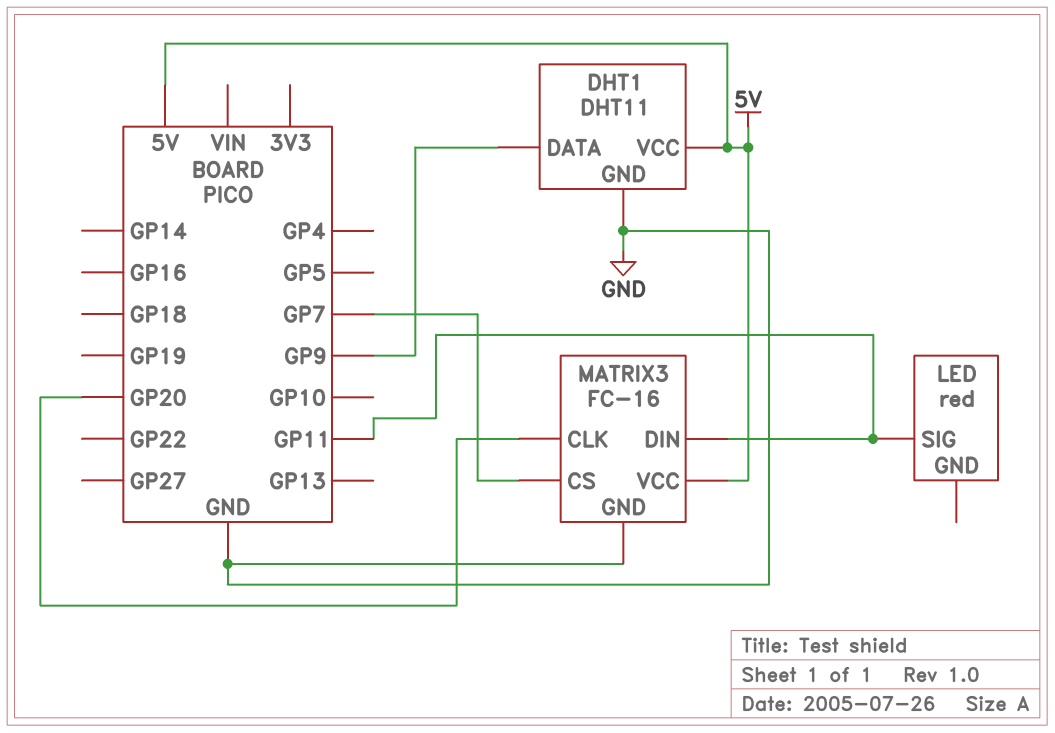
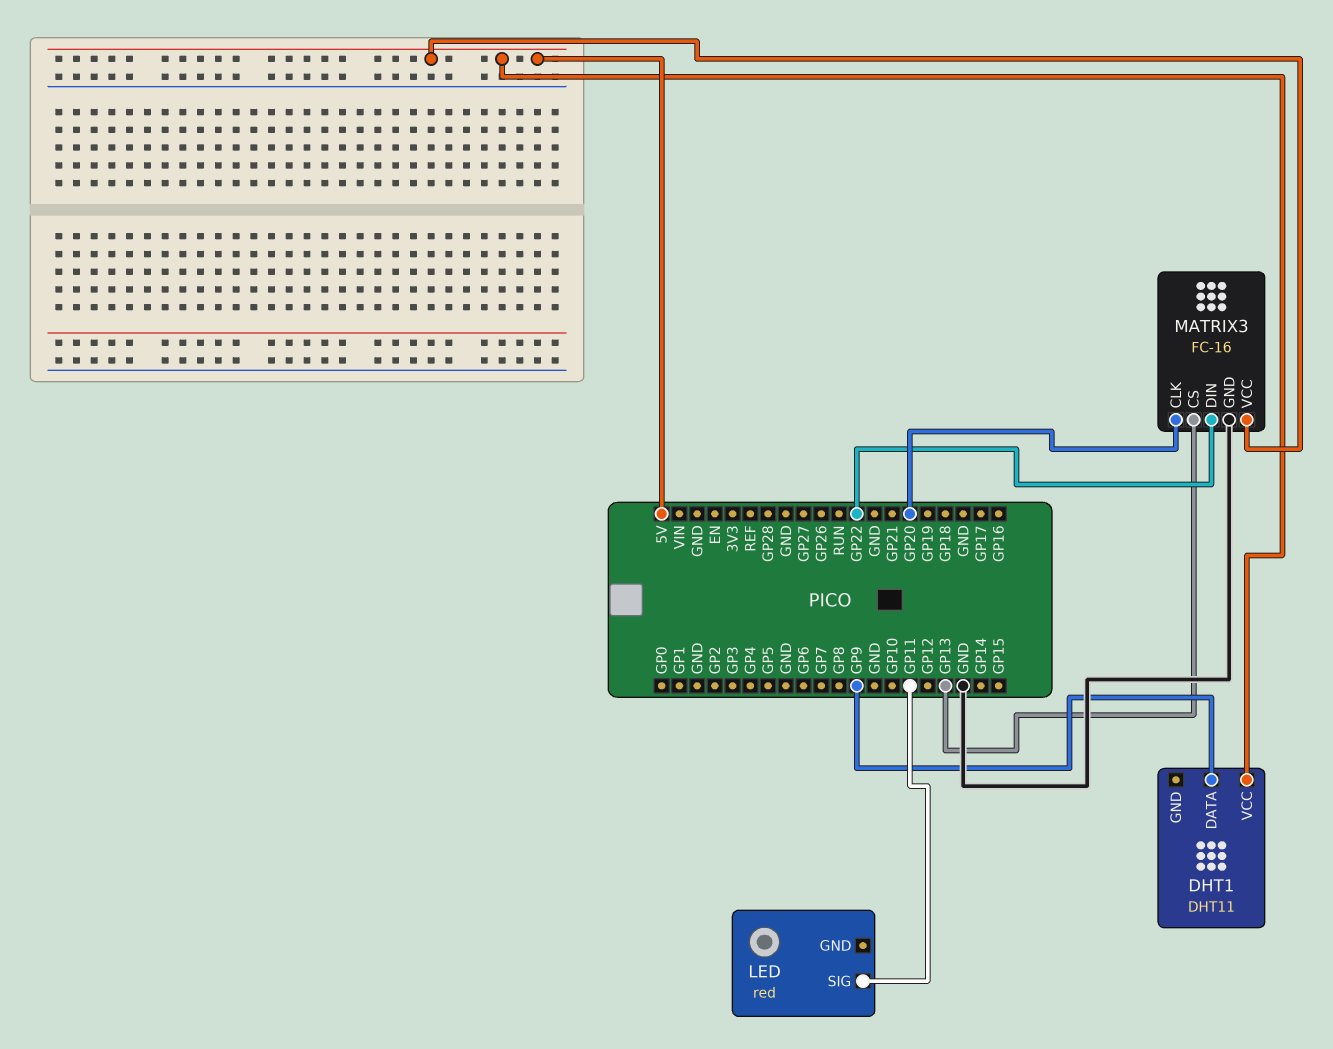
DHT1 pin GND: GND -> none
MATRIX3 pin CS: GP7 -> GP13
MATRIX3 pin DIN: GP11 -> GP22

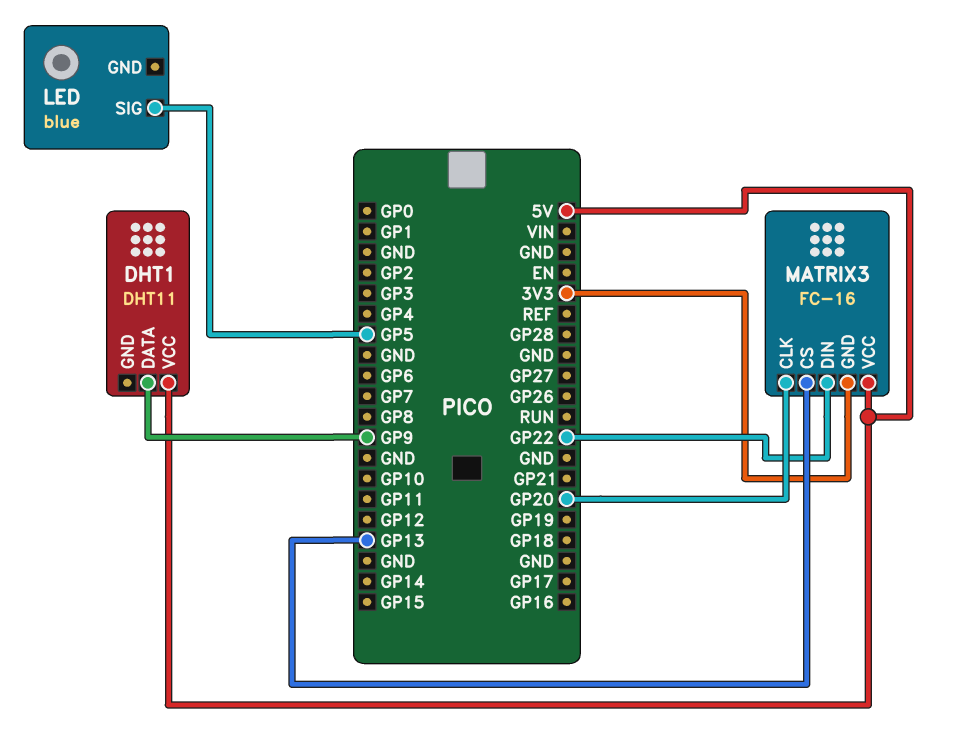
LED: red -> blue
LED pin SIG: GP11 -> GP5
MATRIX3 pin GND: GND -> 3V3

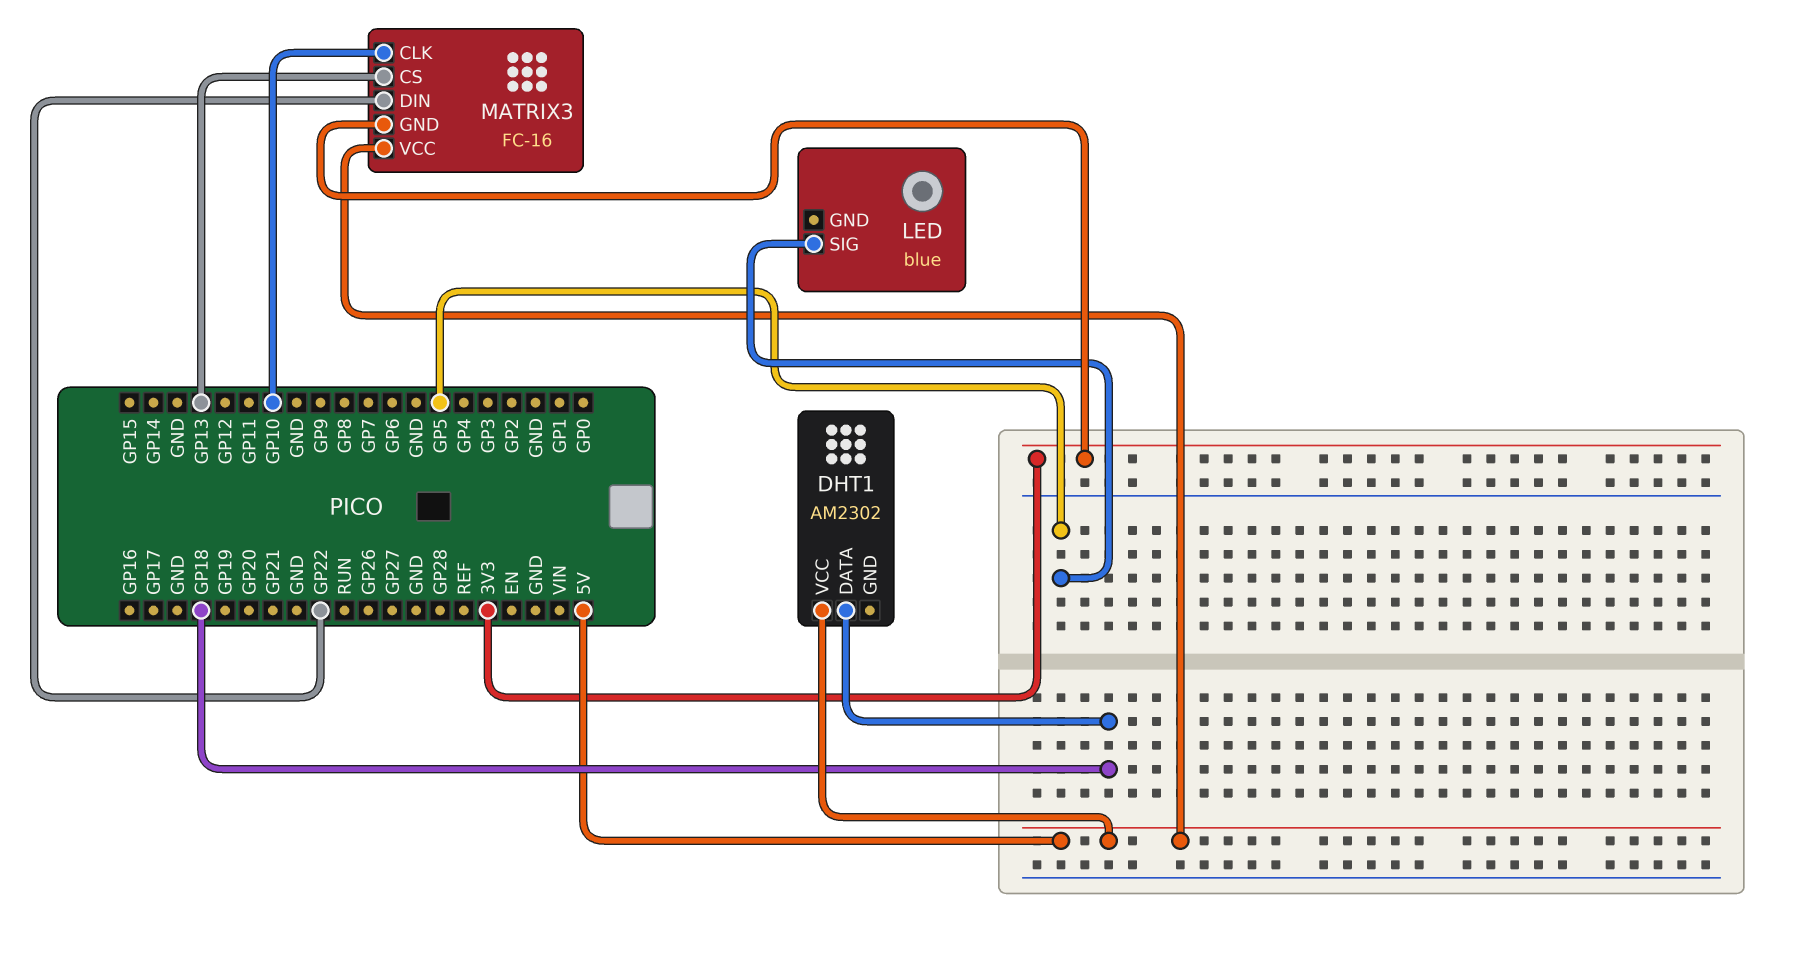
DHT1: DHT11 -> AM2302
DHT1 pin DATA: GP9 -> GP18
MATRIX3 pin CLK: GP20 -> GP10

